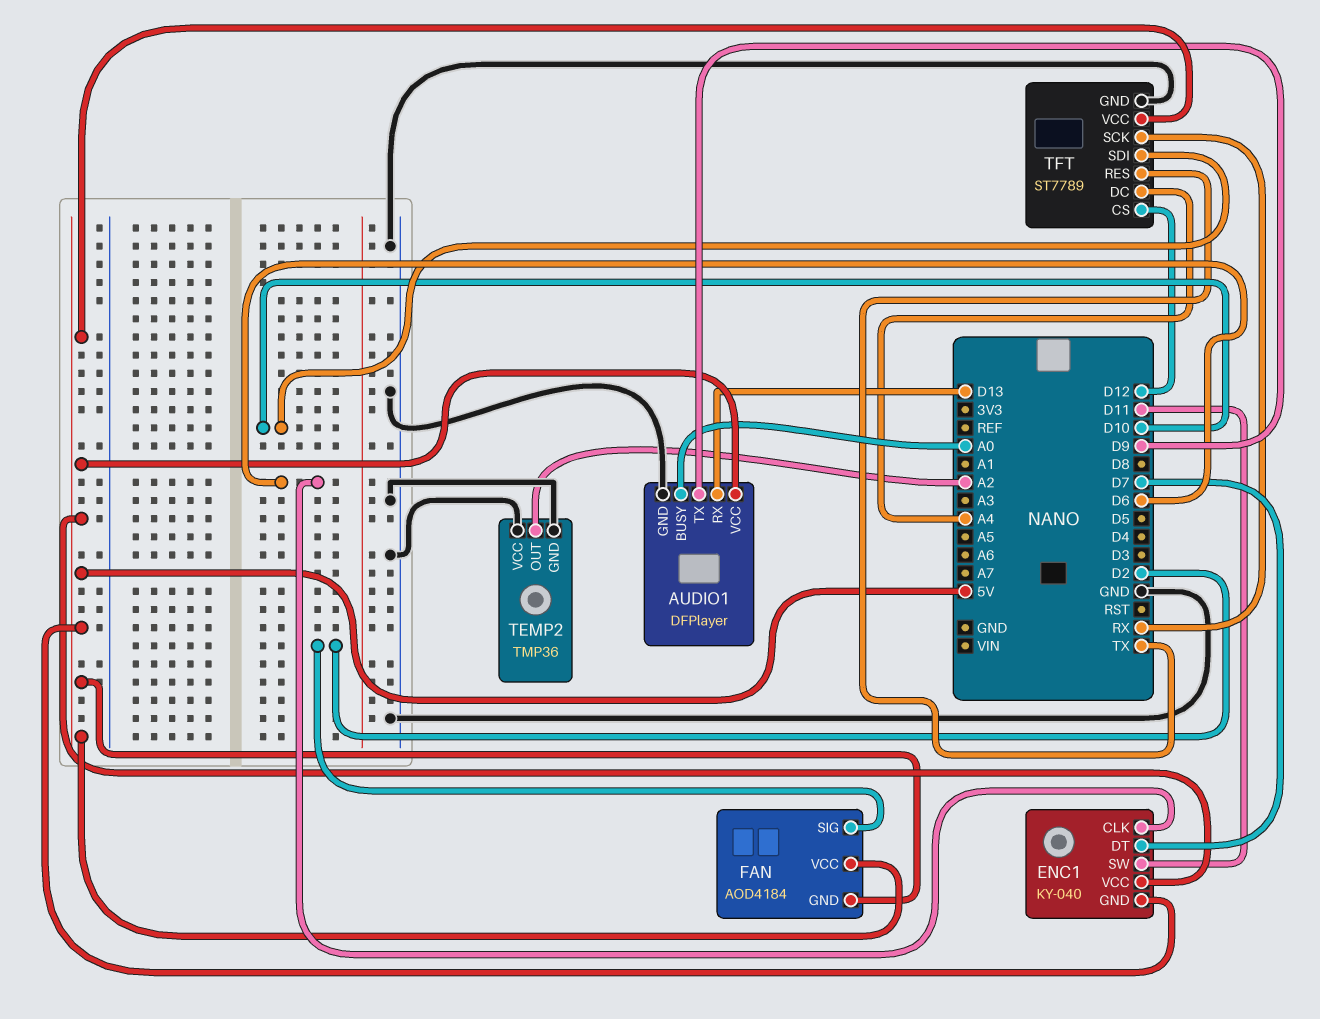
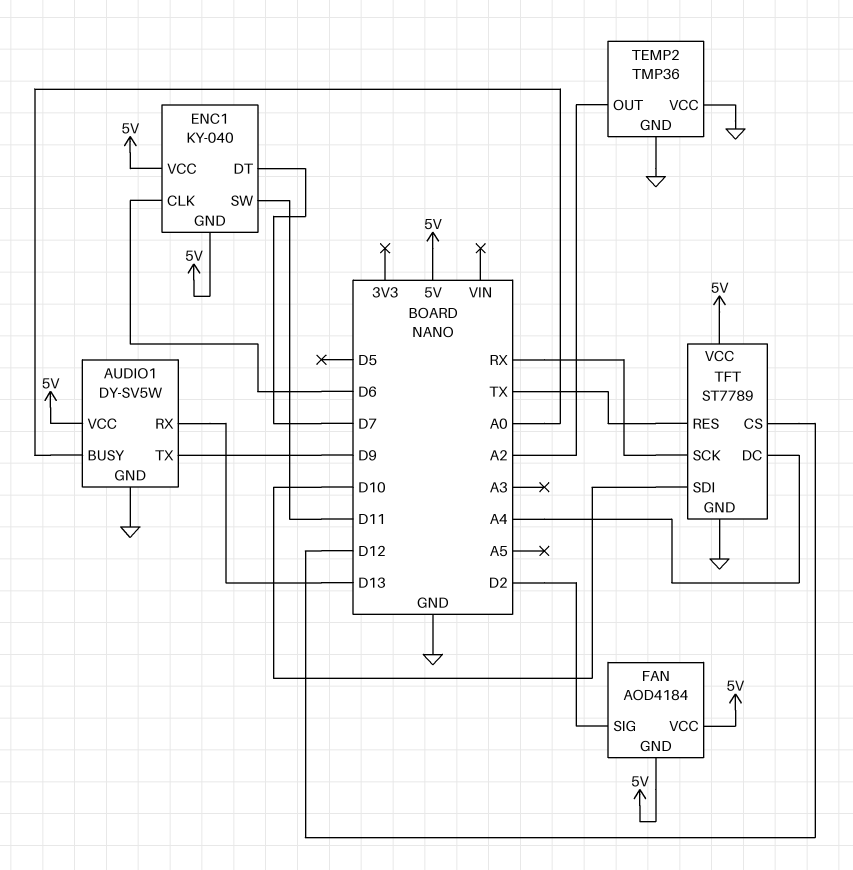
AUDIO1: DFPlayer -> DY-SV5W

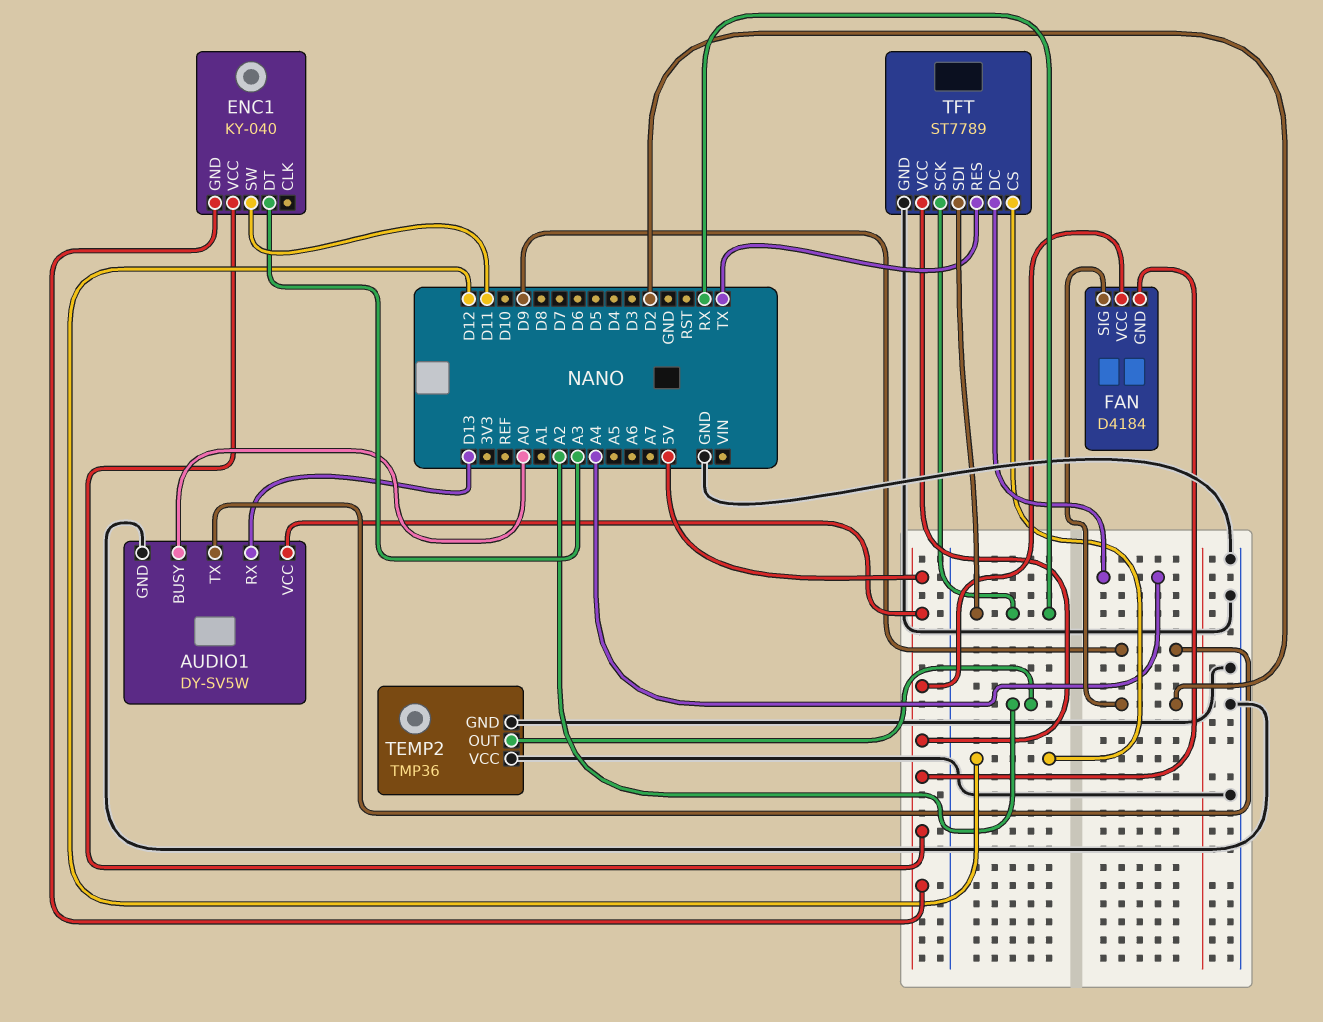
ENC1 pin CLK: D6 -> none
ENC1 pin DT: D7 -> A3
FAN: AOD4184 -> D4184
TFT pin SDI: D10 -> RX

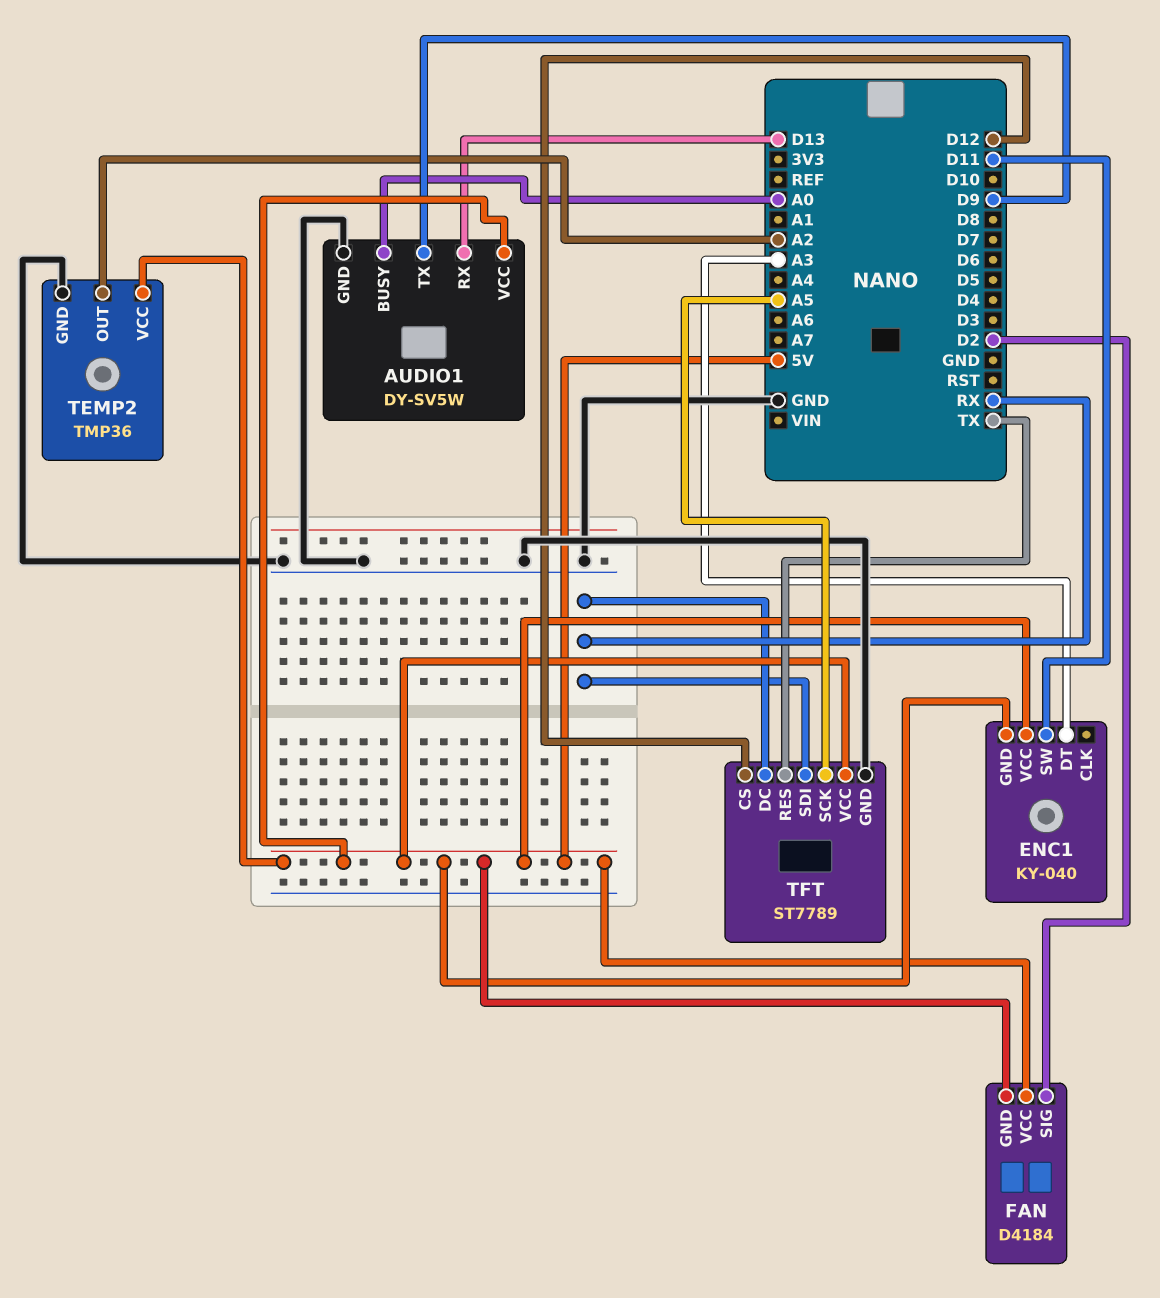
TEMP2 pin VCC: GND -> 5V
TFT pin DC: A4 -> RX
TFT pin SCK: RX -> A5

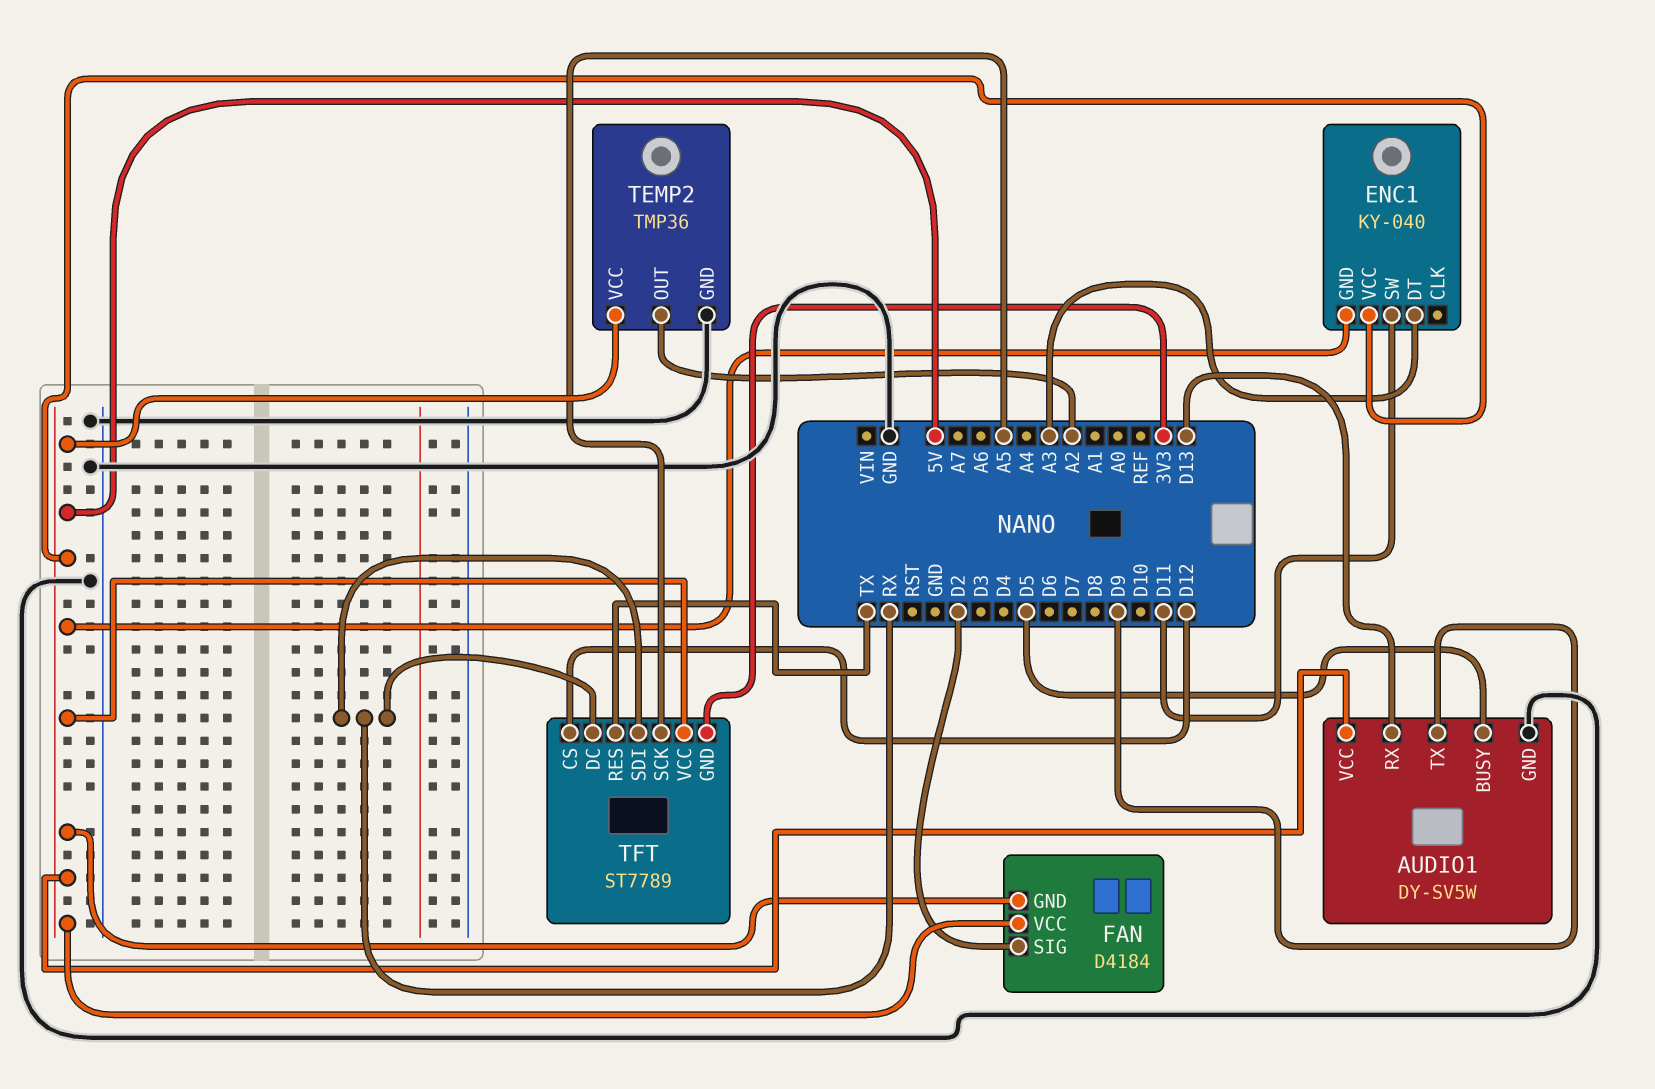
AUDIO1 pin BUSY: A0 -> D5
TFT pin GND: GND -> 3V3

